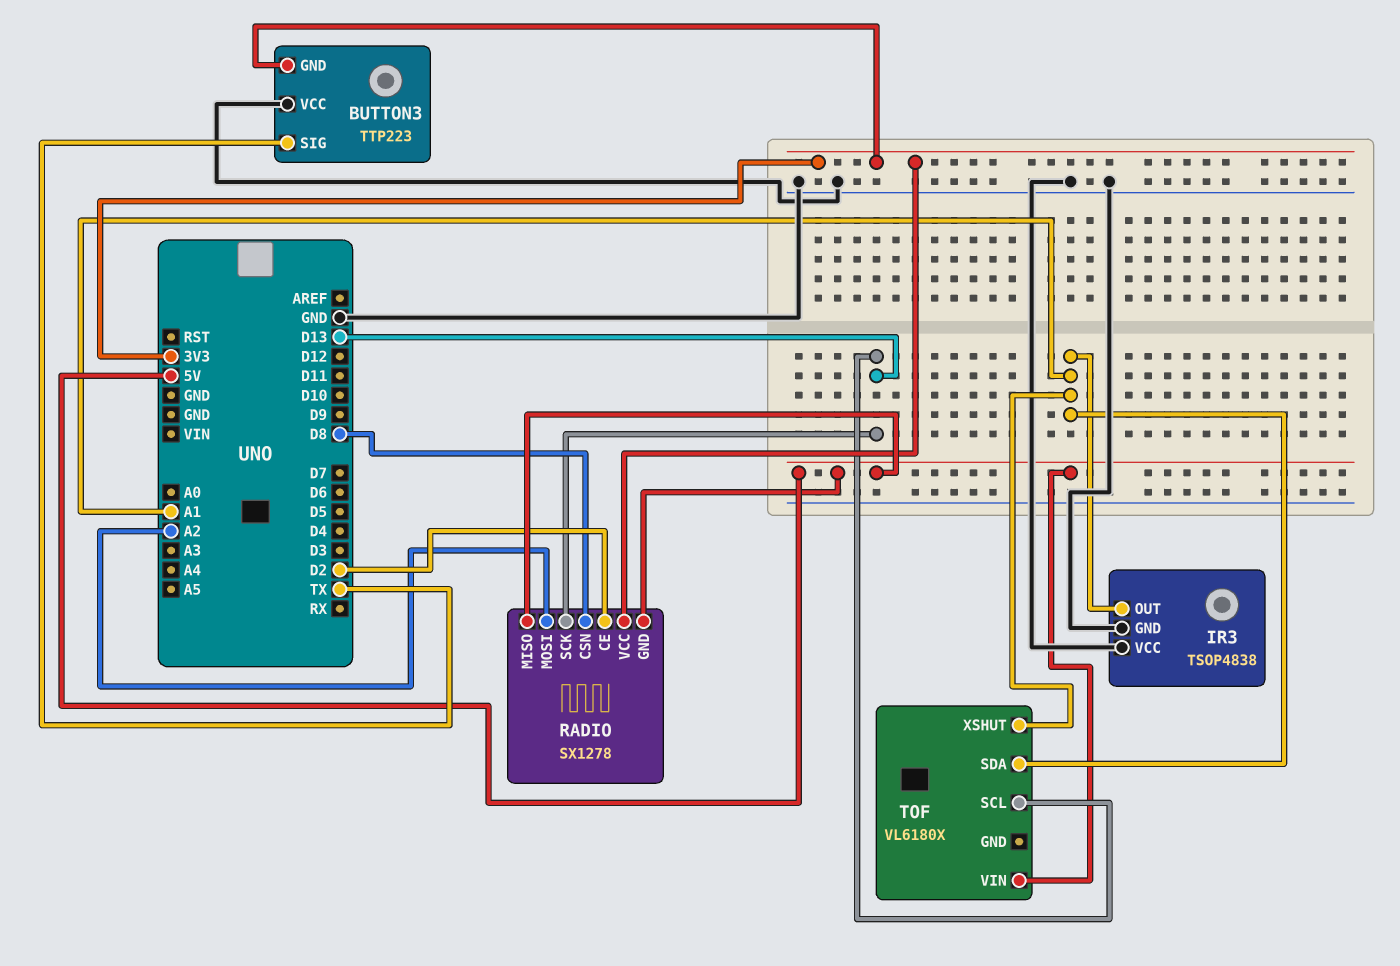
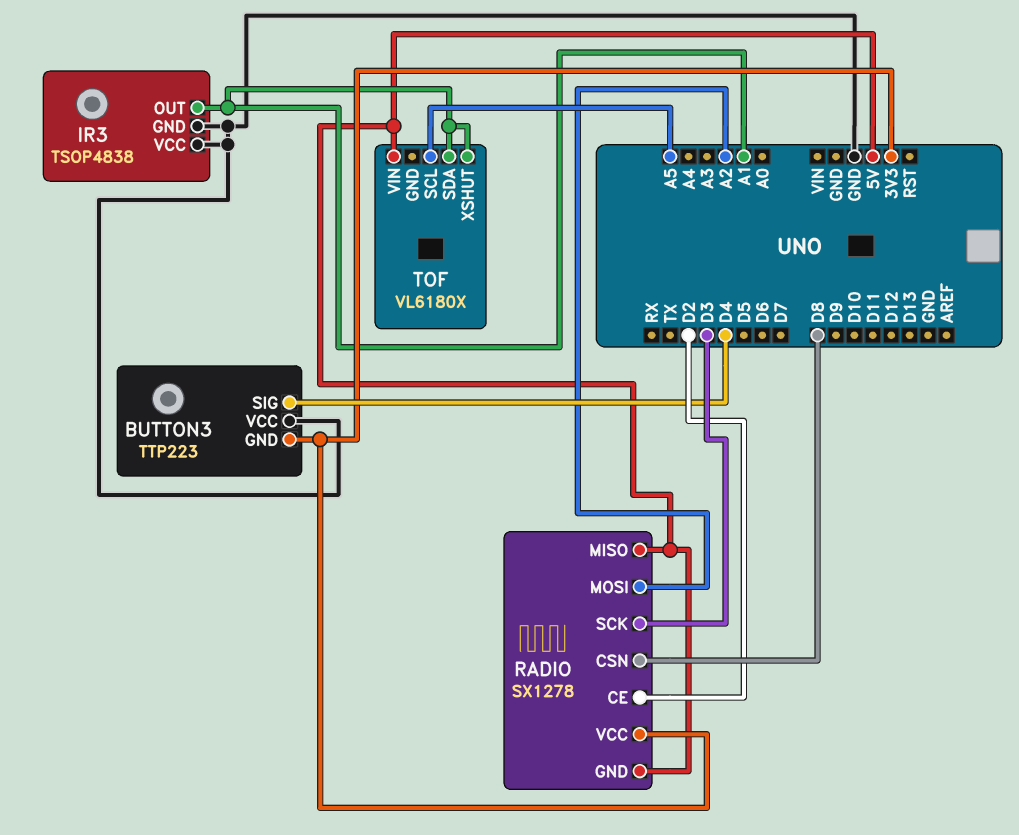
BUTTON3 pin SIG: TX -> D4
RADIO pin SCK: D13 -> D3
TOF pin SCL: D13 -> A5

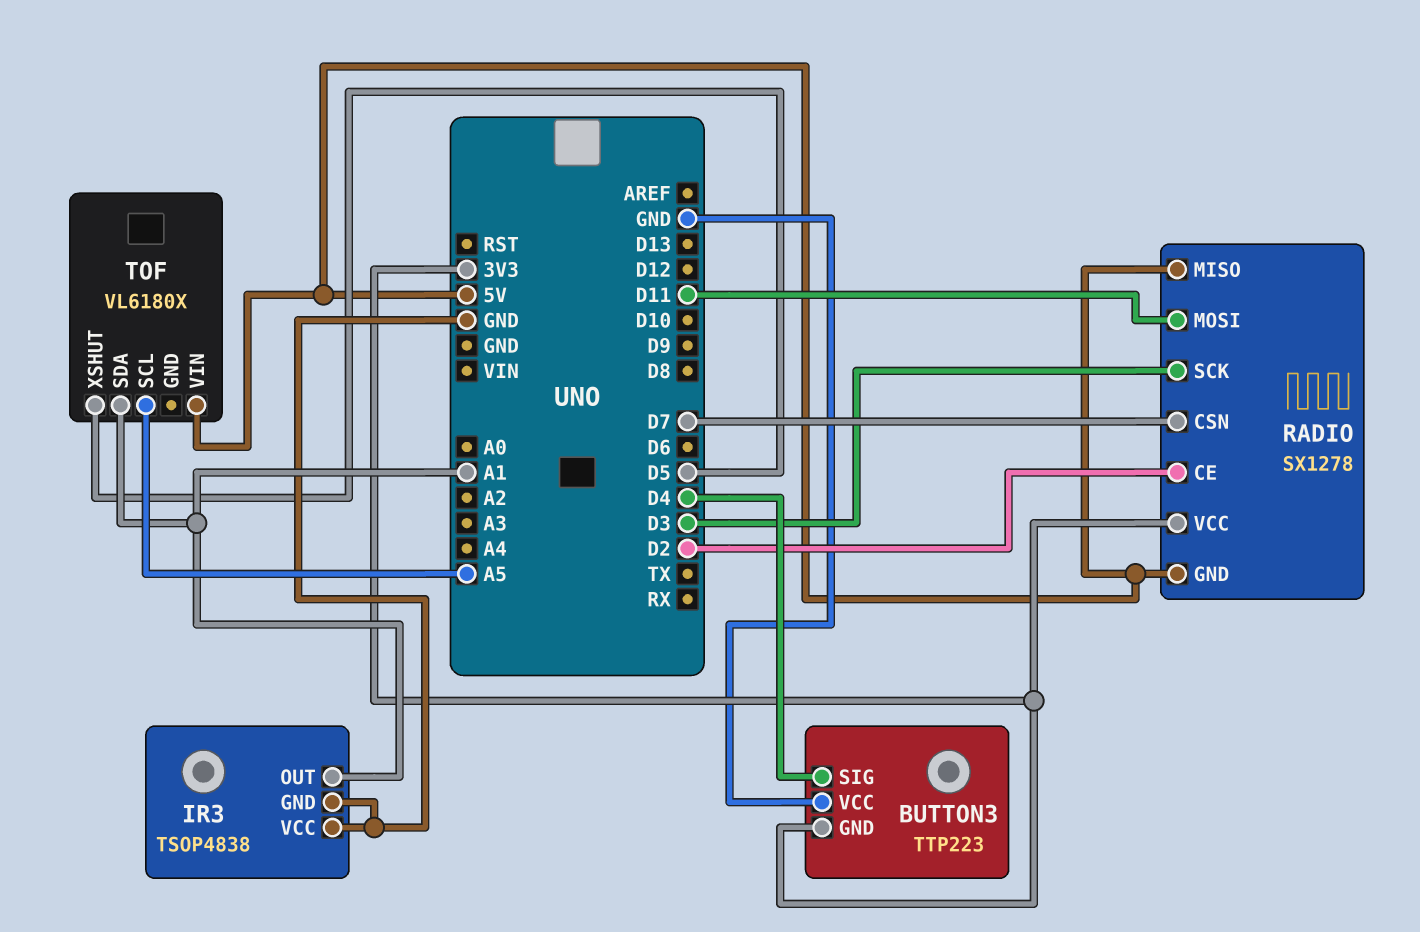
RADIO pin CSN: D8 -> D7
RADIO pin MOSI: A2 -> D11
TOF pin XSHUT: A1 -> D5

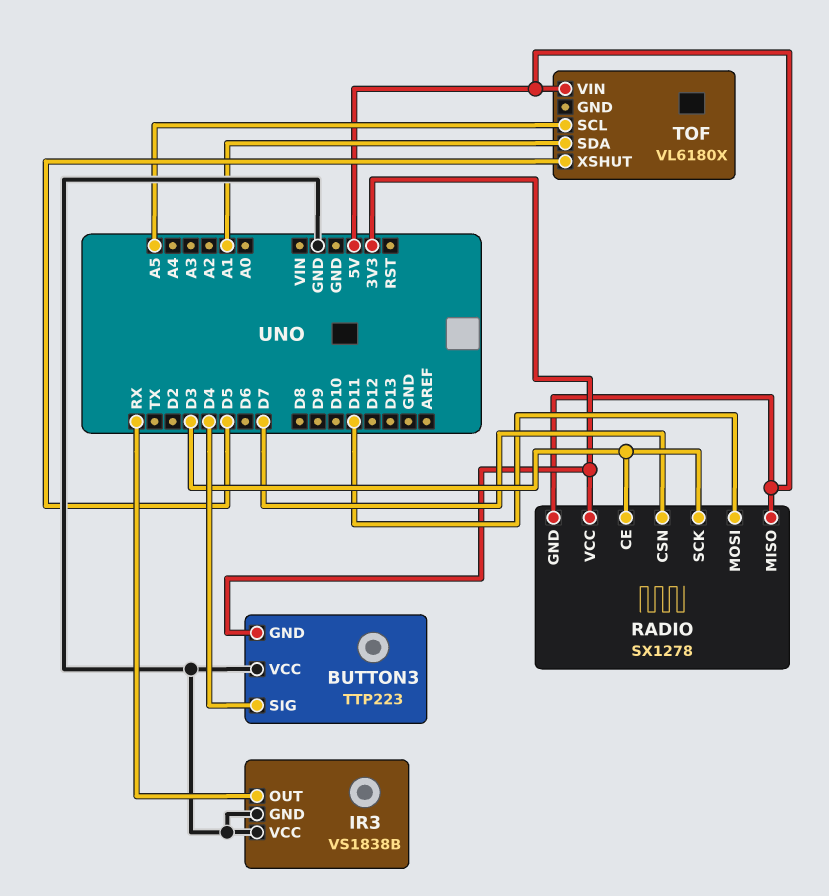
IR3: TSOP4838 -> VS1838B
IR3 pin OUT: A1 -> RX
RADIO pin CE: D2 -> D3

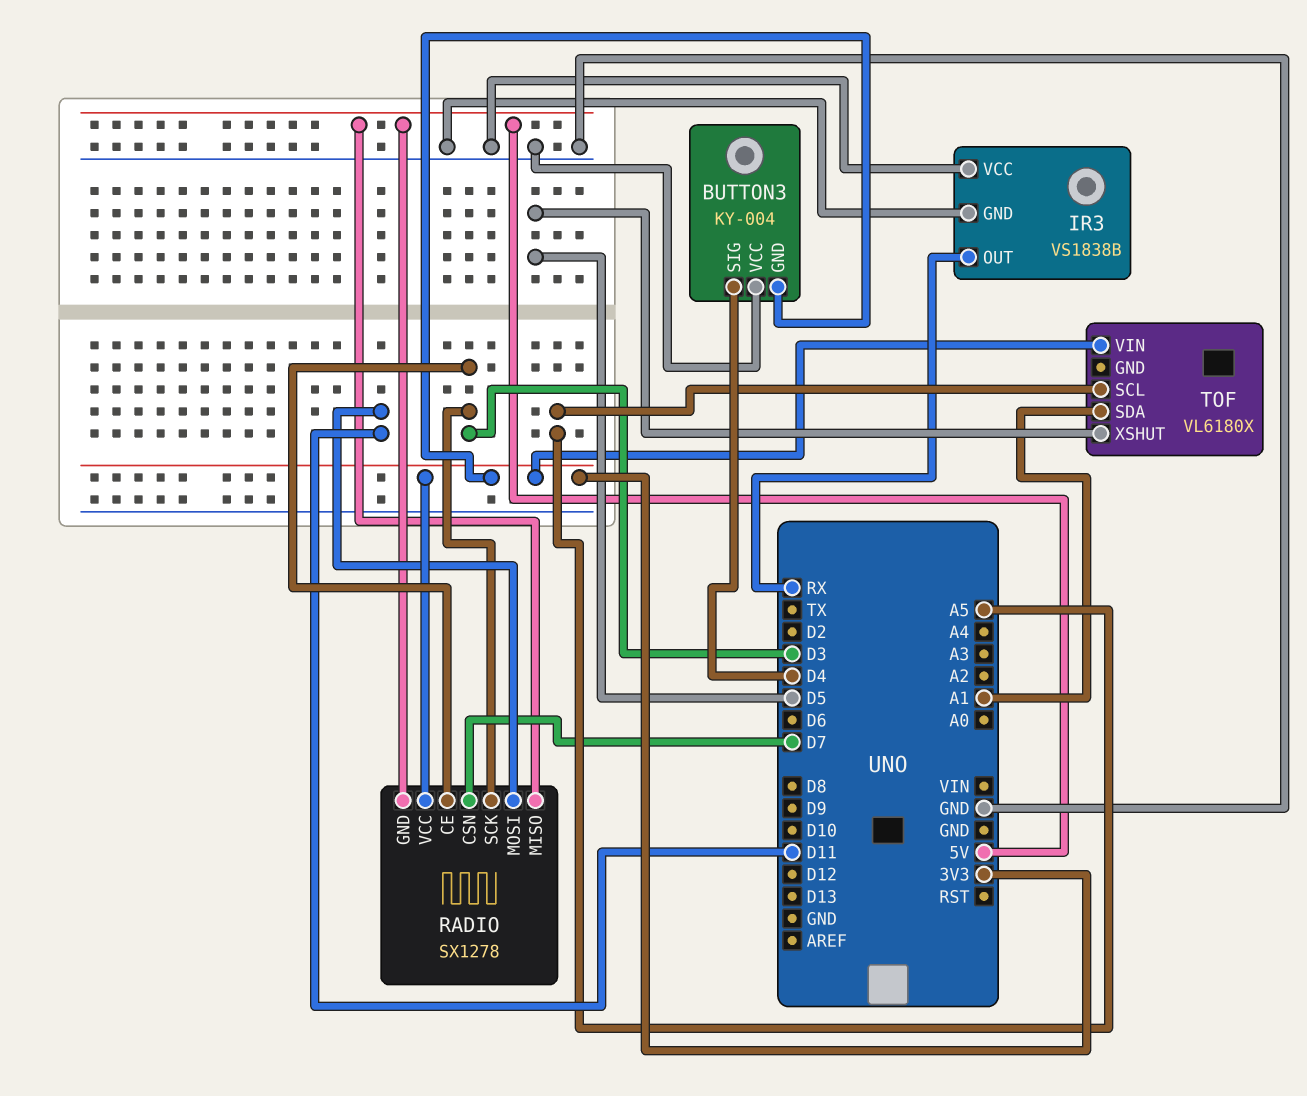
BUTTON3: TTP223 -> KY-004
TOF pin VIN: 5V -> 3V3

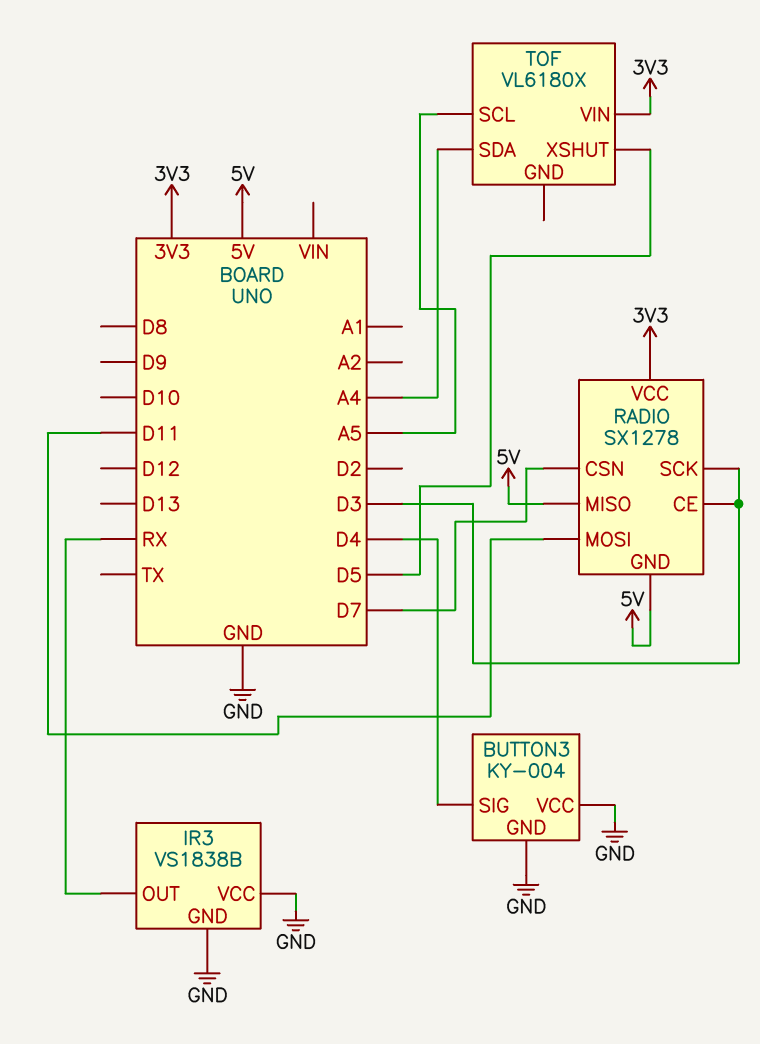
BUTTON3 pin GND: 3V3 -> GND
TOF pin SDA: A1 -> A4

